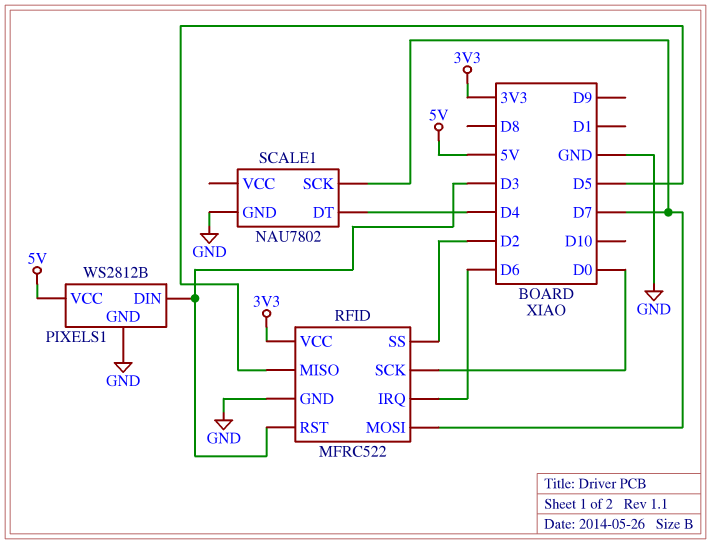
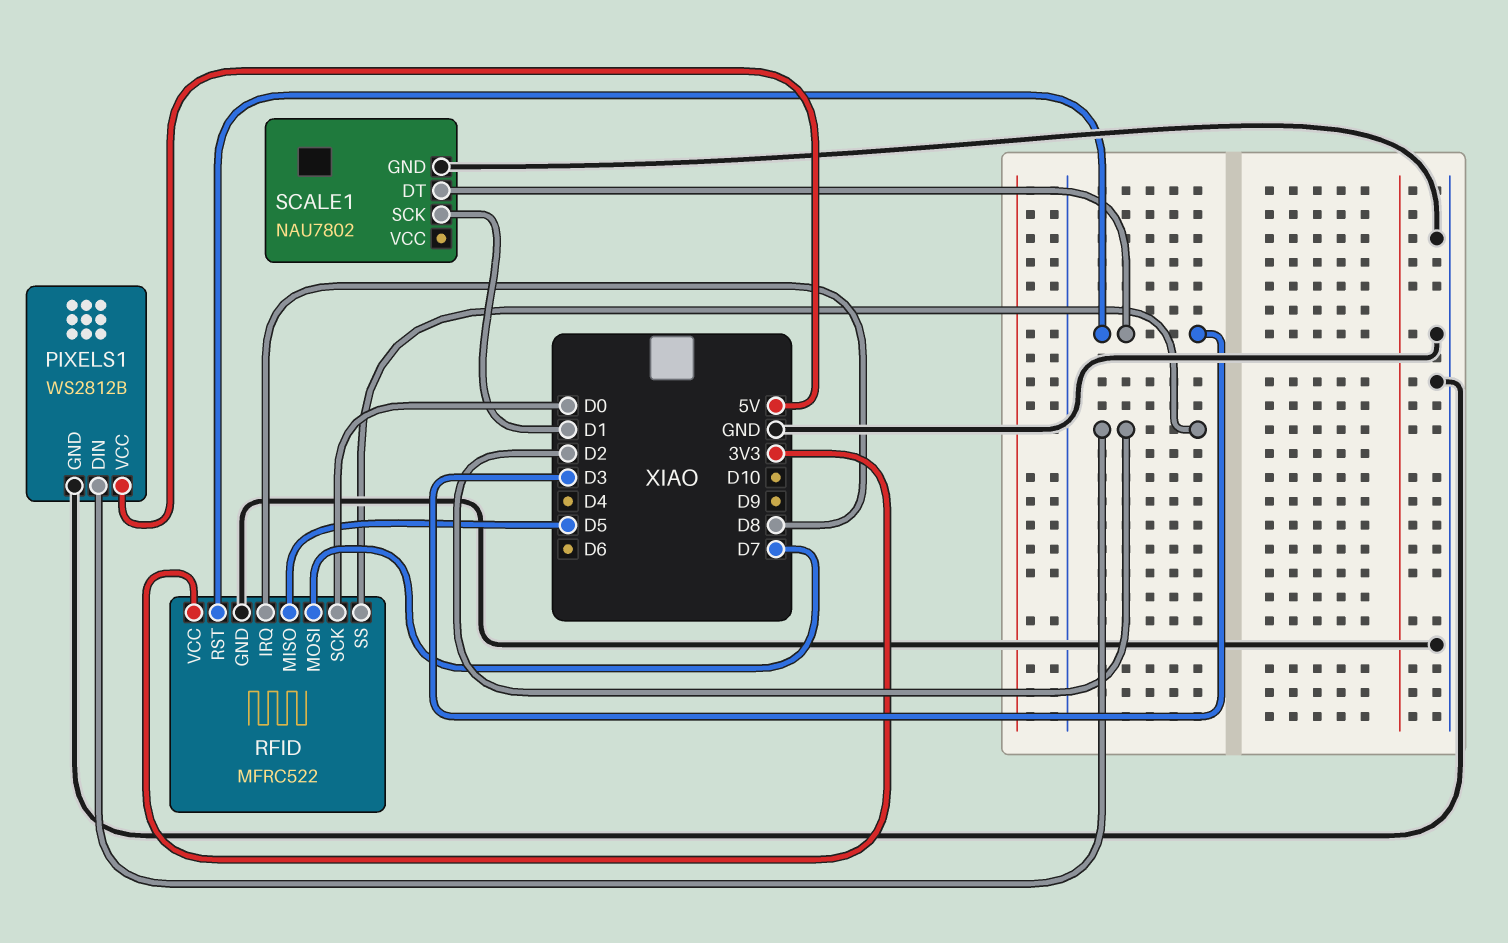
PIXELS1 pin DIN: D3 -> D2
RFID pin IRQ: D6 -> D8
SCALE1 pin DT: D4 -> D3
SCALE1 pin SCK: D7 -> D1

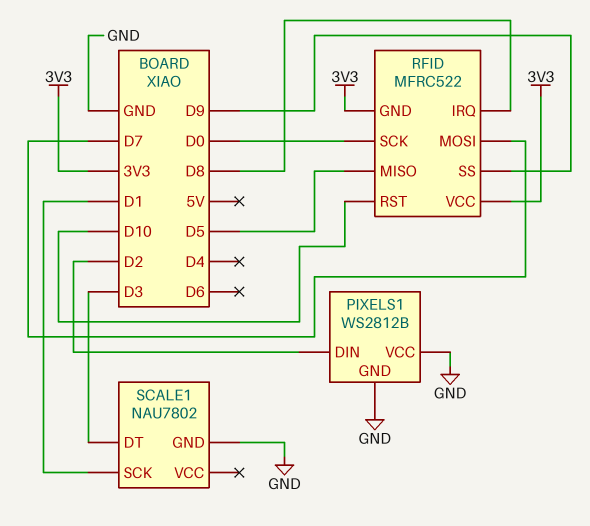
PIXELS1 pin VCC: 5V -> GND
RFID pin GND: GND -> 3V3
RFID pin RST: D3 -> D10
RFID pin SS: D2 -> D9

